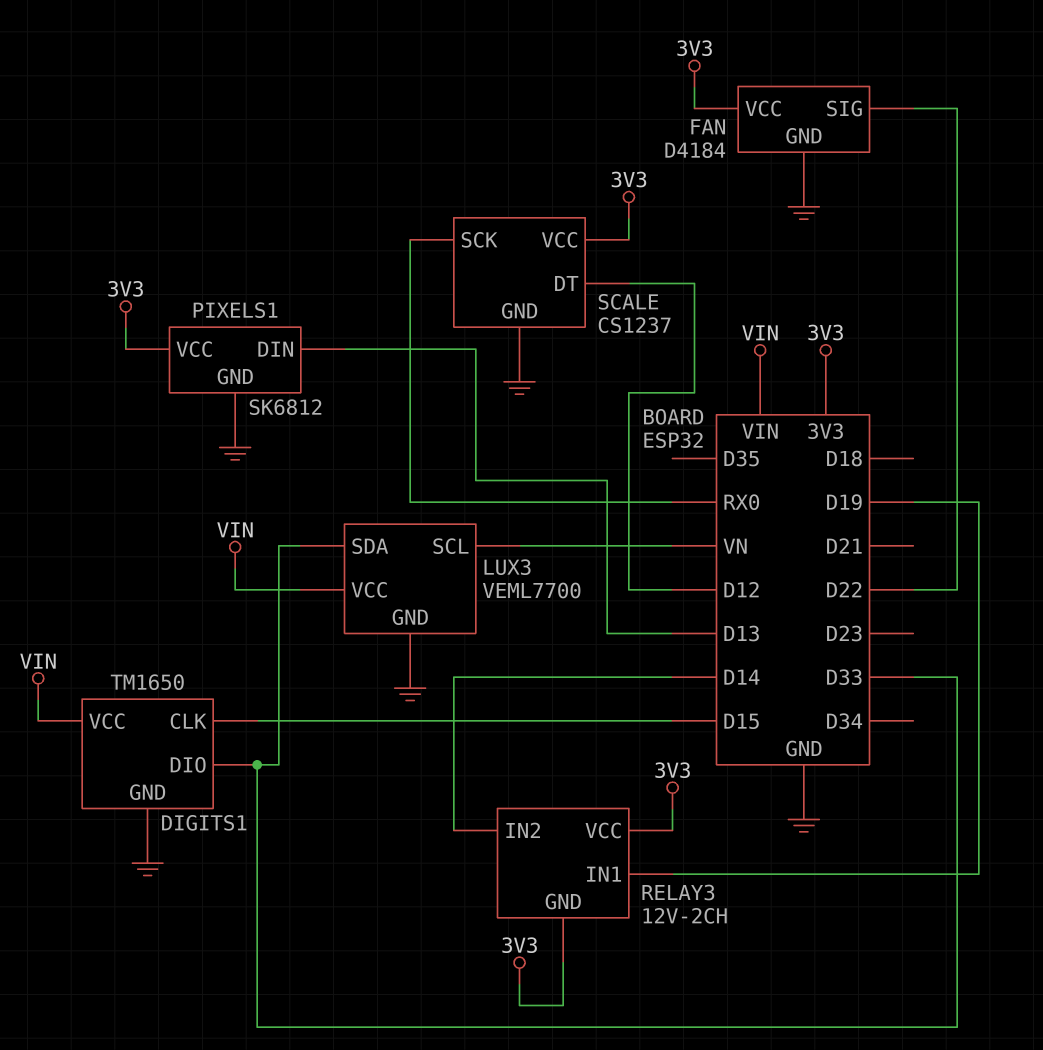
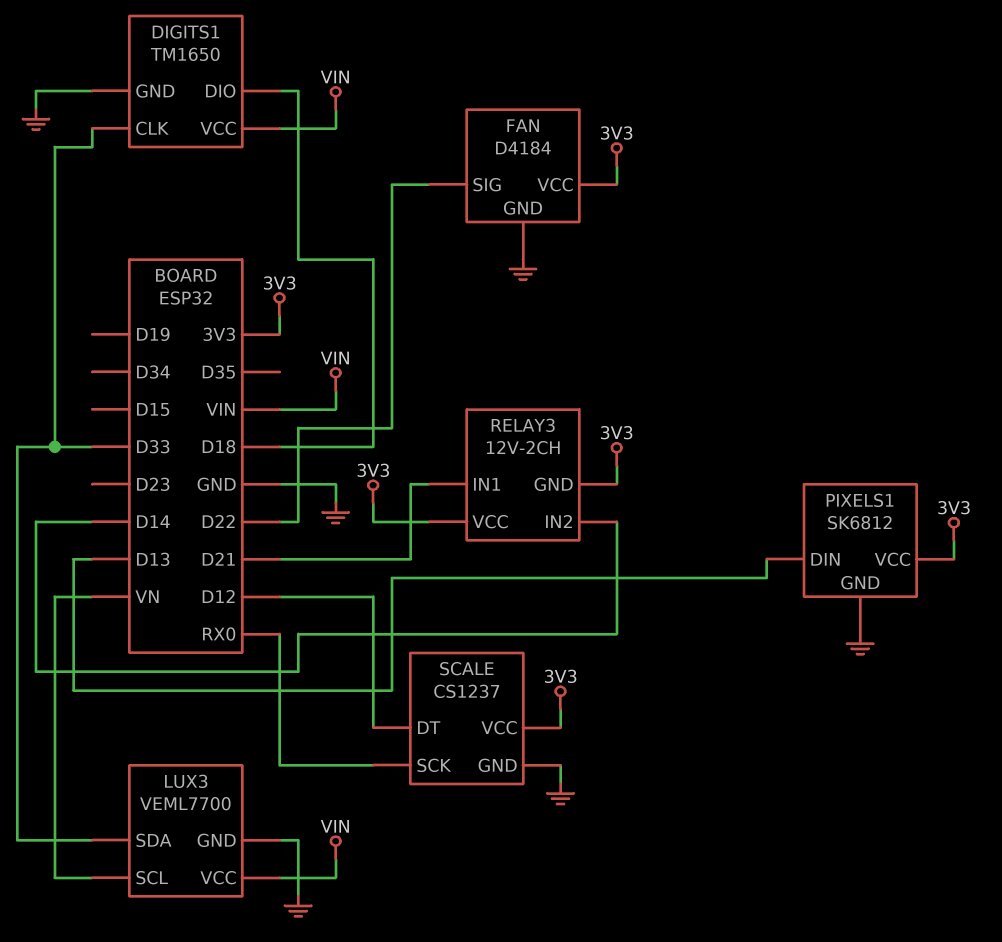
DIGITS1 pin CLK: D15 -> D33
DIGITS1 pin DIO: D33 -> D18
RELAY3 pin IN1: D19 -> D21

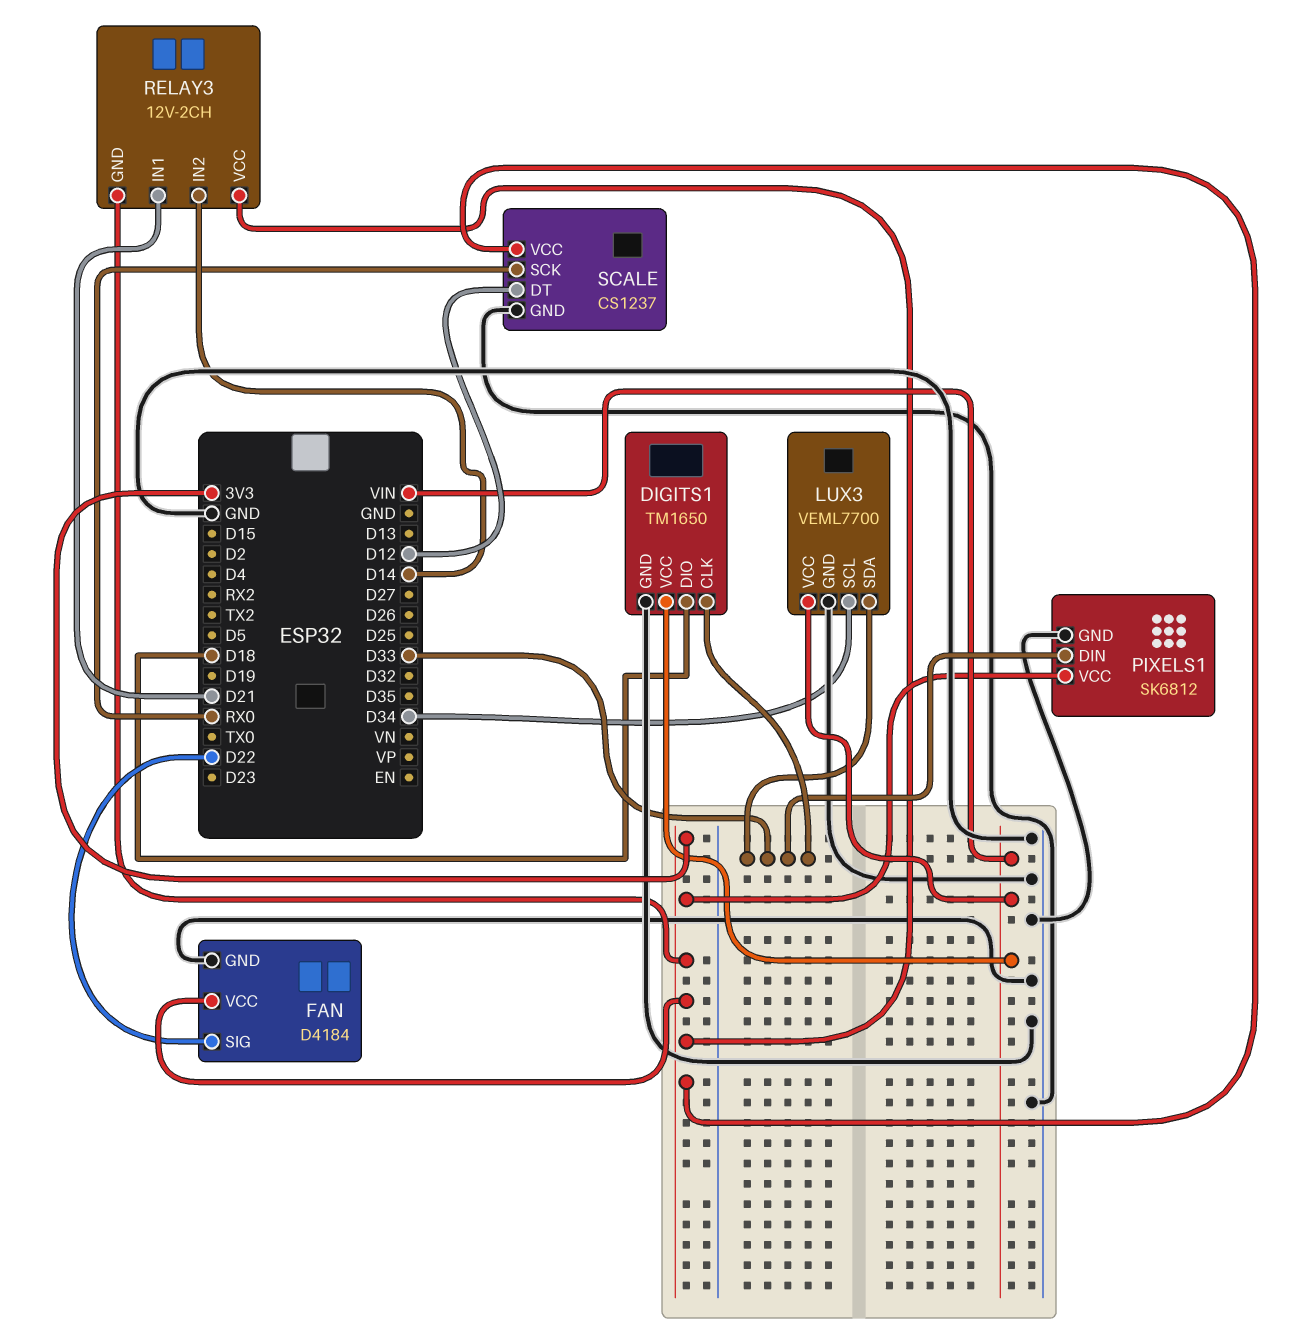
LUX3 pin SCL: VN -> D34
PIXELS1 pin DIN: D13 -> D33

